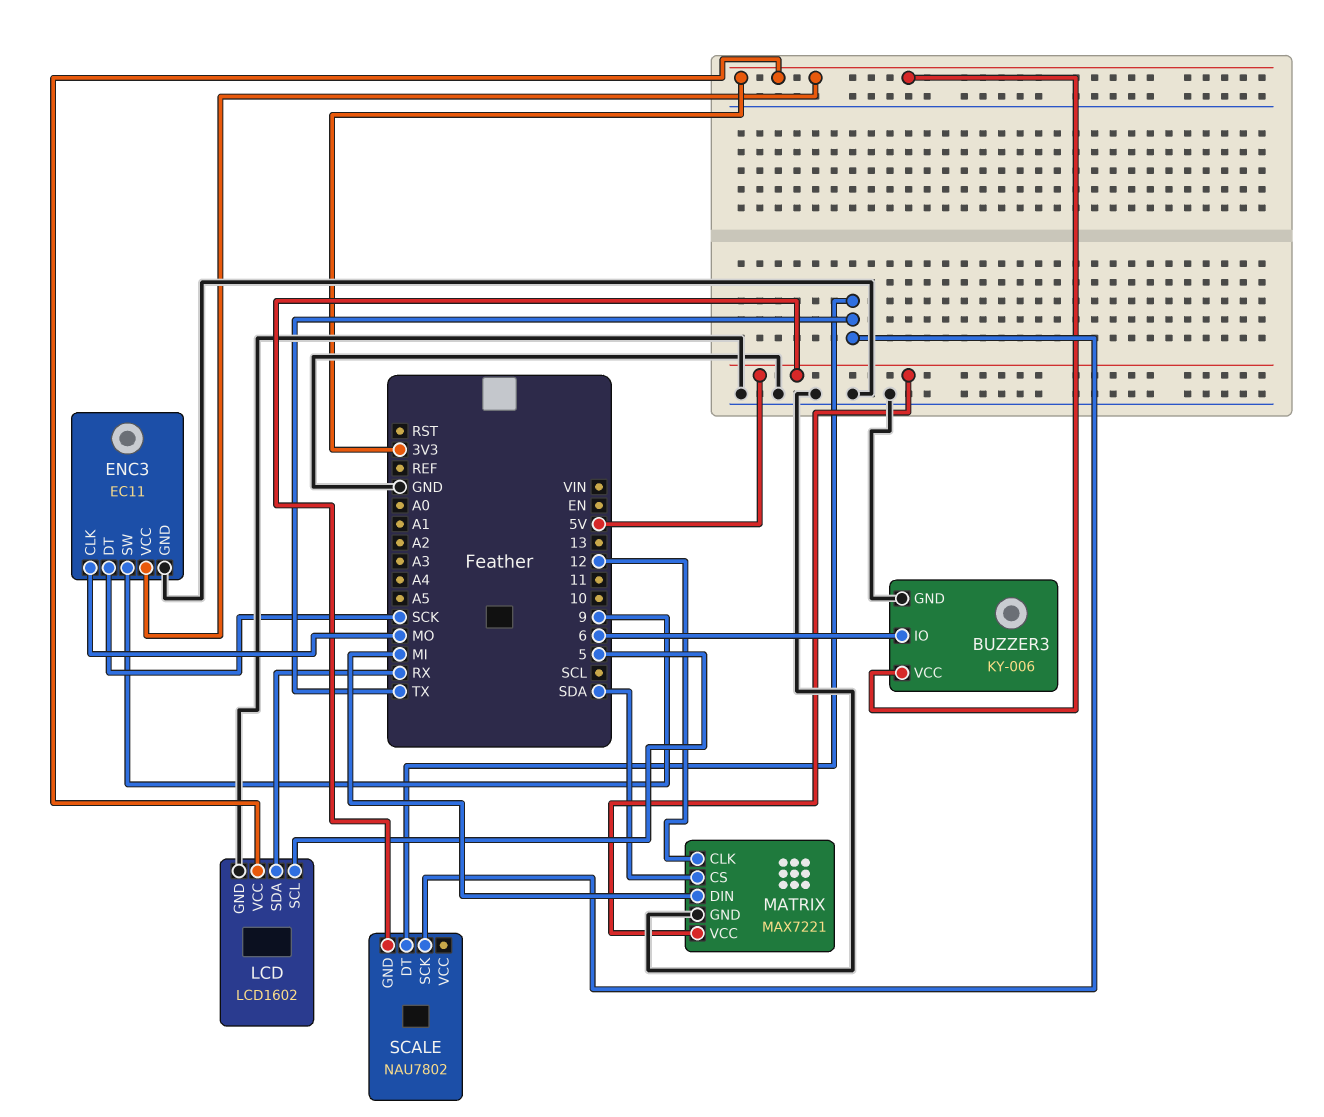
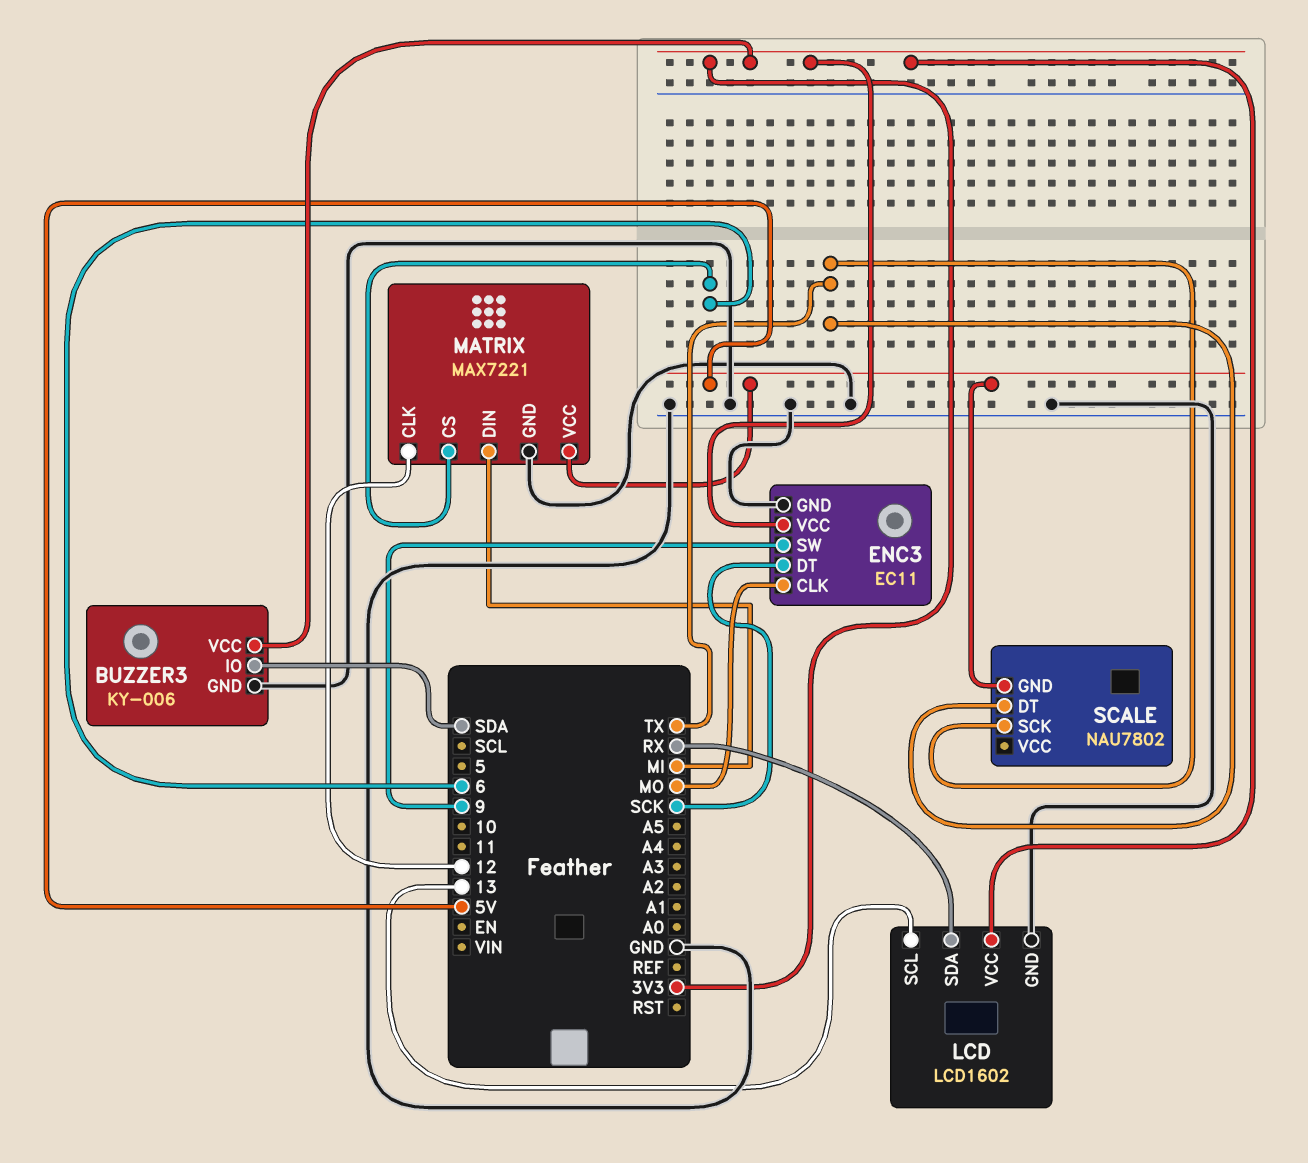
BUZZER3 pin IO: 6 -> SDA
LCD pin SCL: 5 -> 13
MATRIX pin CS: SDA -> 6

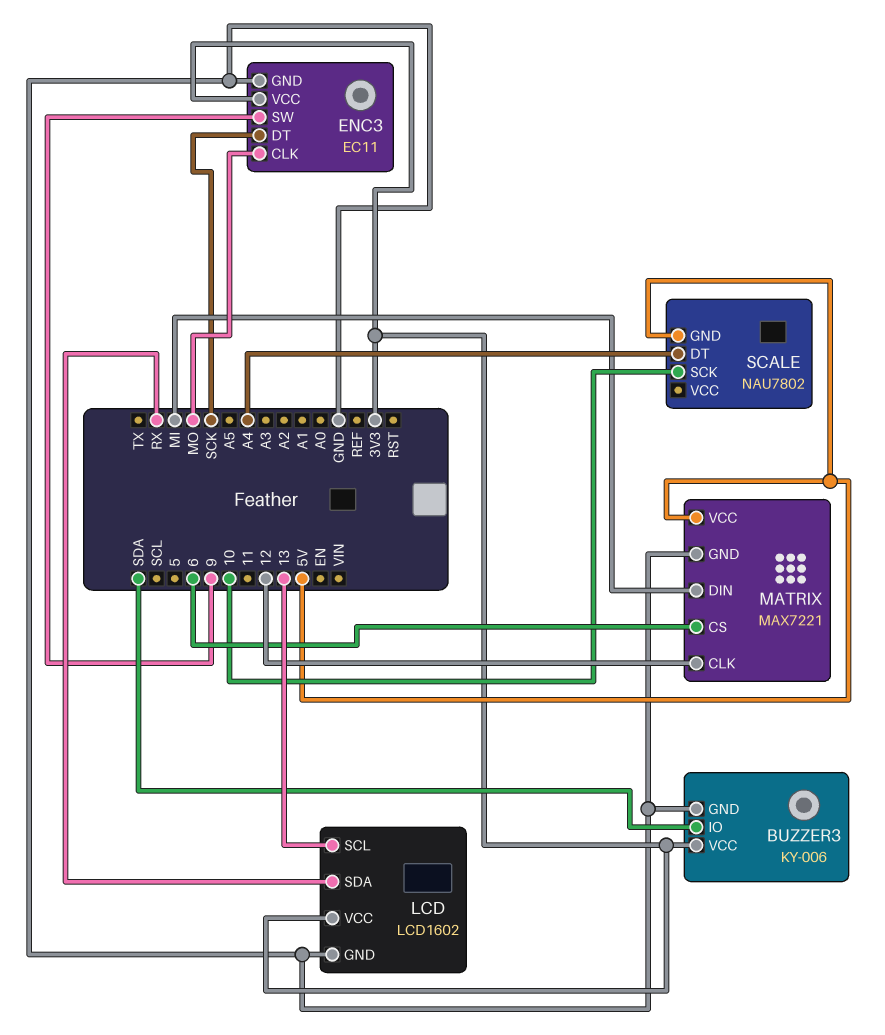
SCALE pin DT: TX -> A4
SCALE pin SCK: TX -> 10

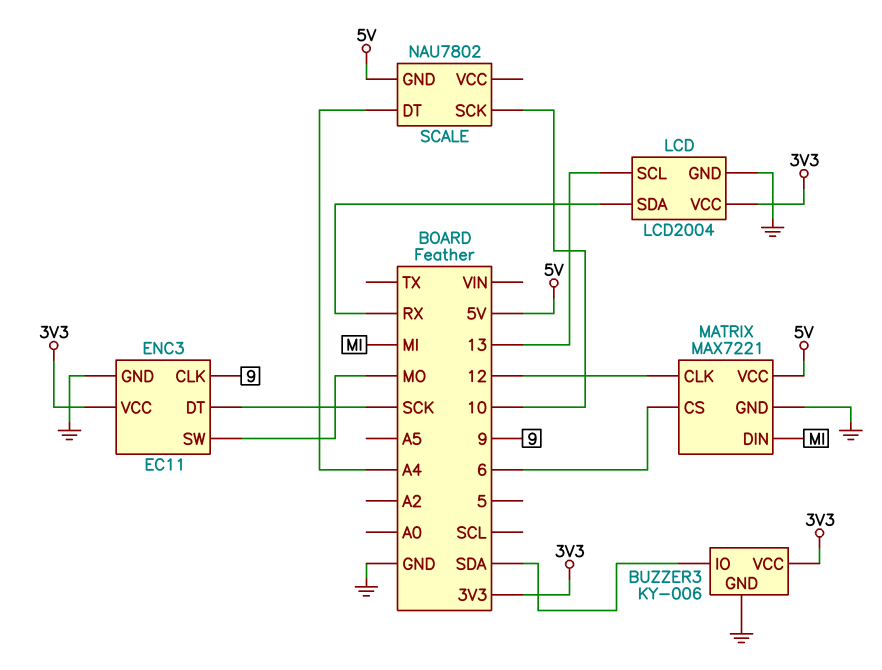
ENC3 pin CLK: MO -> 9
ENC3 pin SW: 9 -> MO
LCD: LCD1602 -> LCD2004

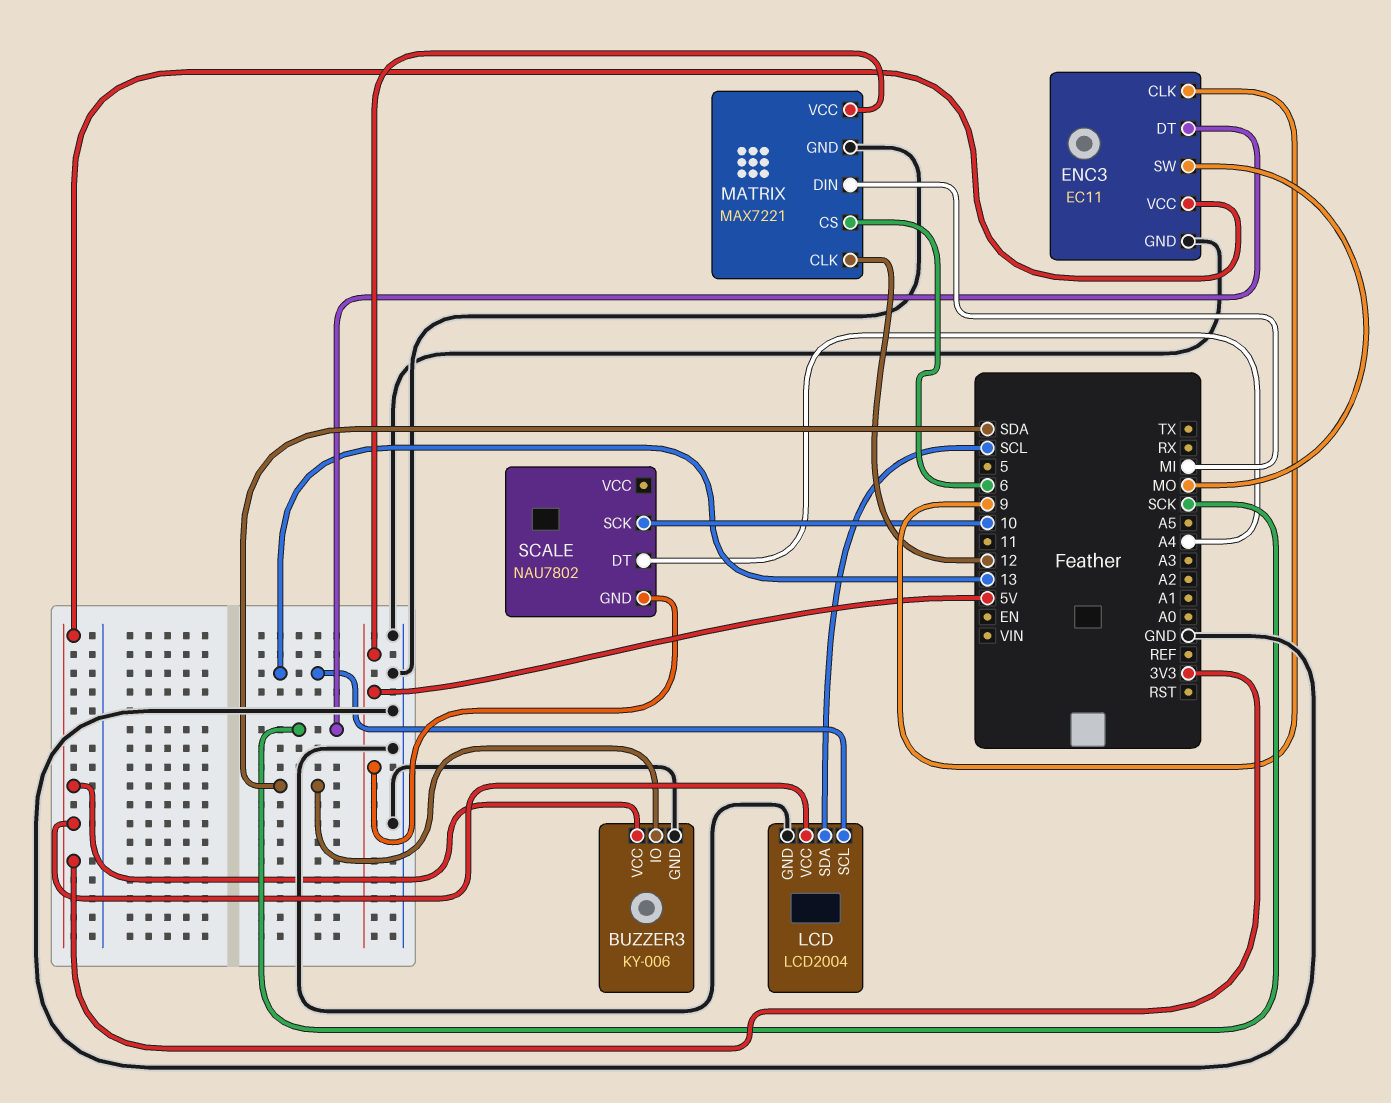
LCD pin SDA: RX -> SCL

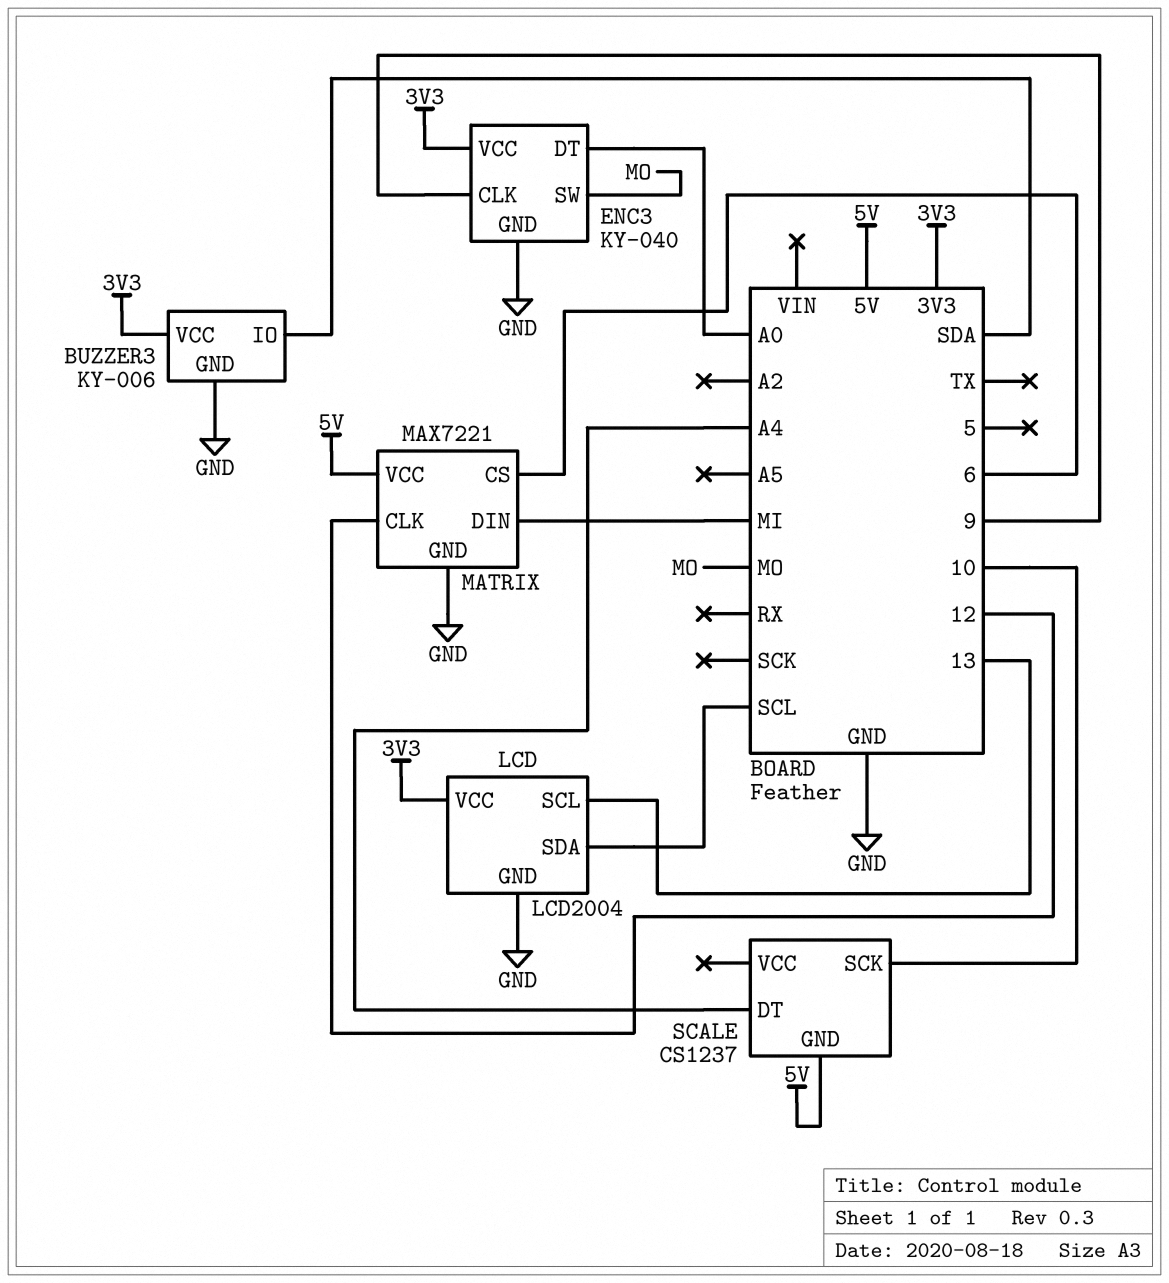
ENC3: EC11 -> KY-040
ENC3 pin DT: SCK -> A0
SCALE: NAU7802 -> CS1237

